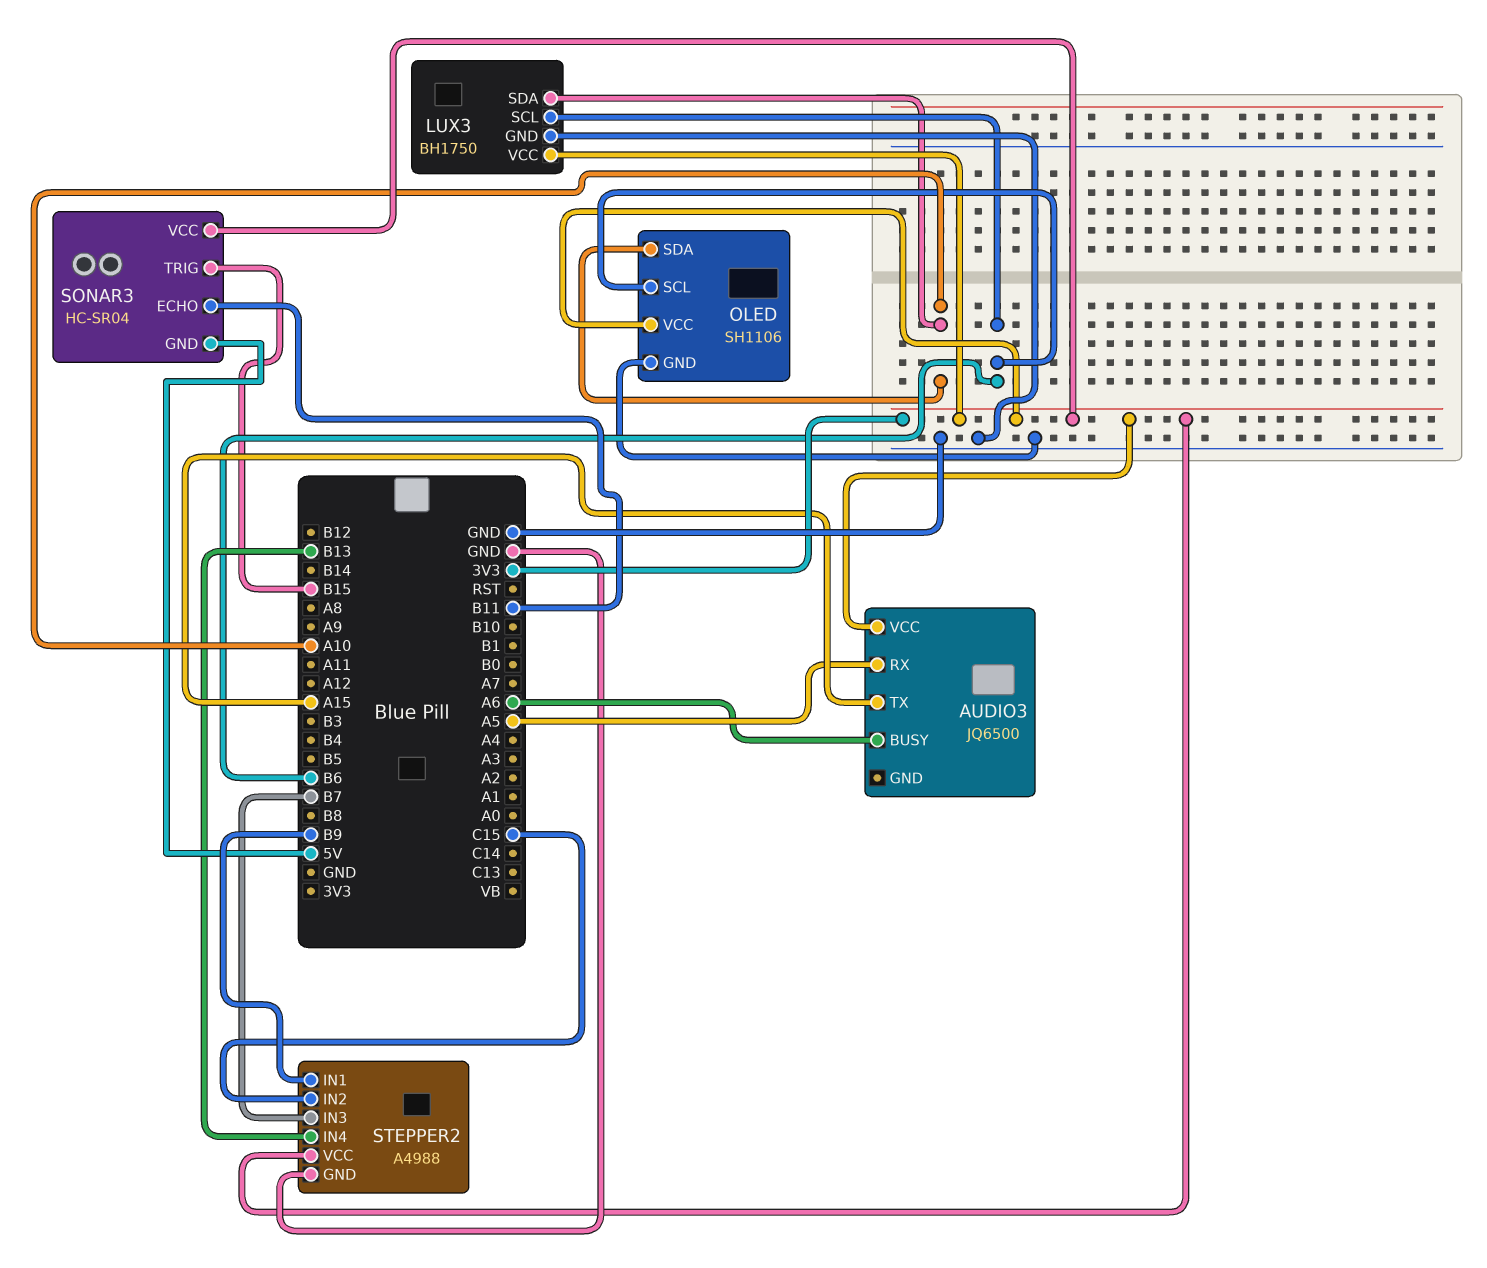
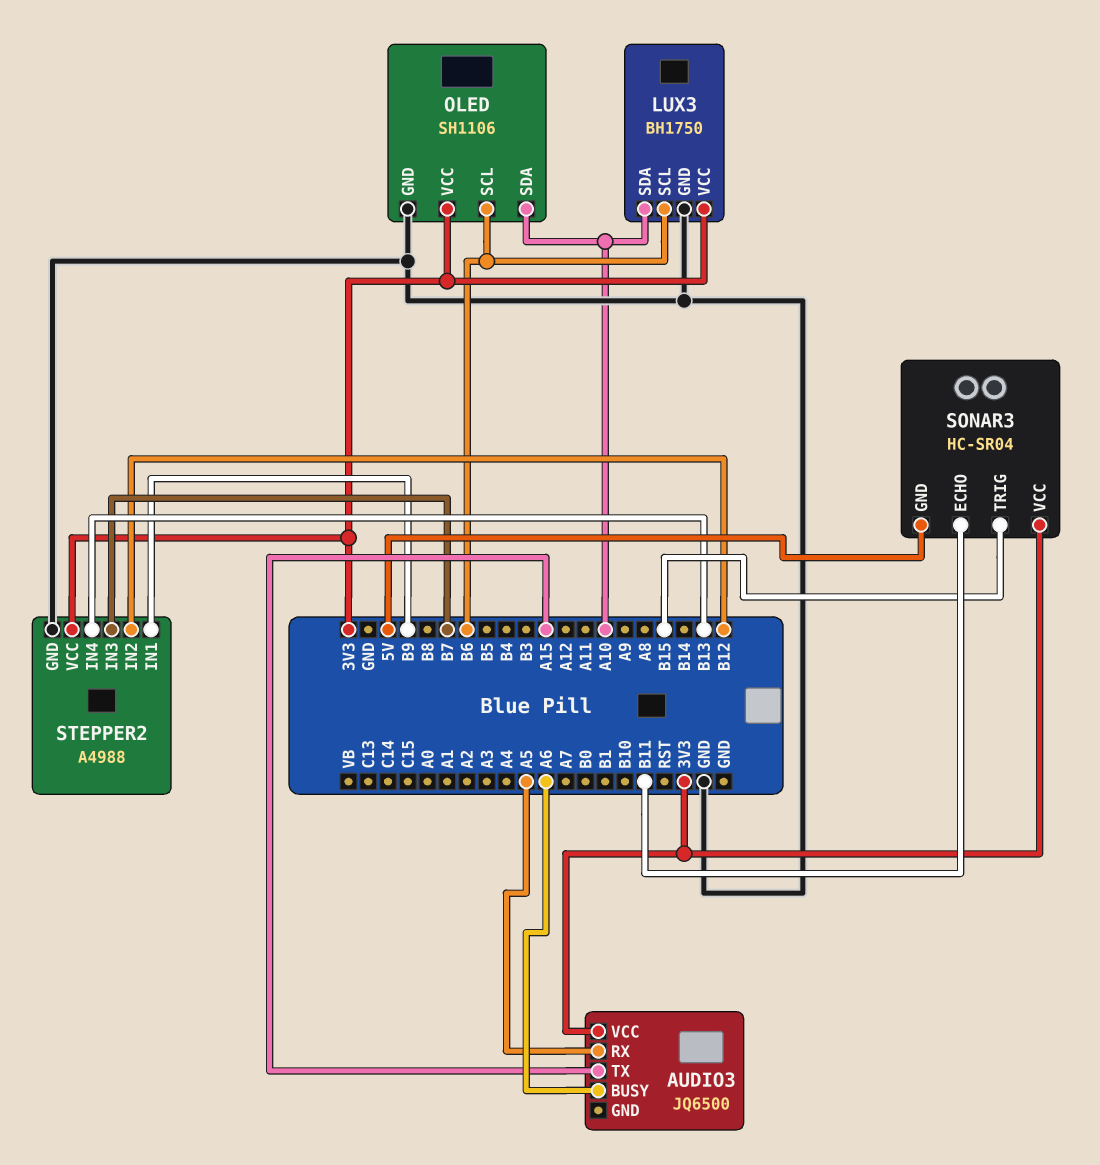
STEPPER2 pin IN2: C15 -> B12

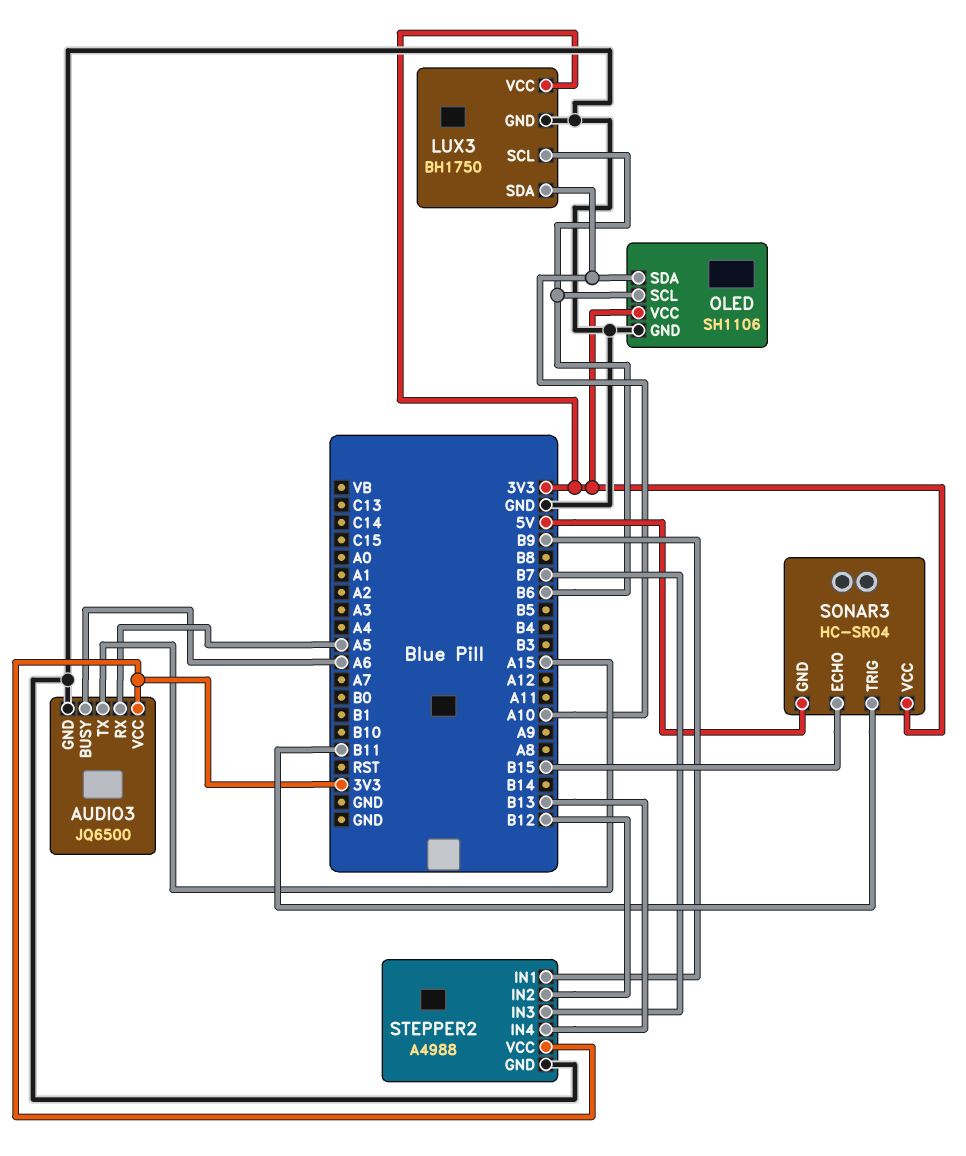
AUDIO3 pin GND: none -> GND
SONAR3 pin ECHO: B11 -> B15
SONAR3 pin TRIG: B15 -> B11

